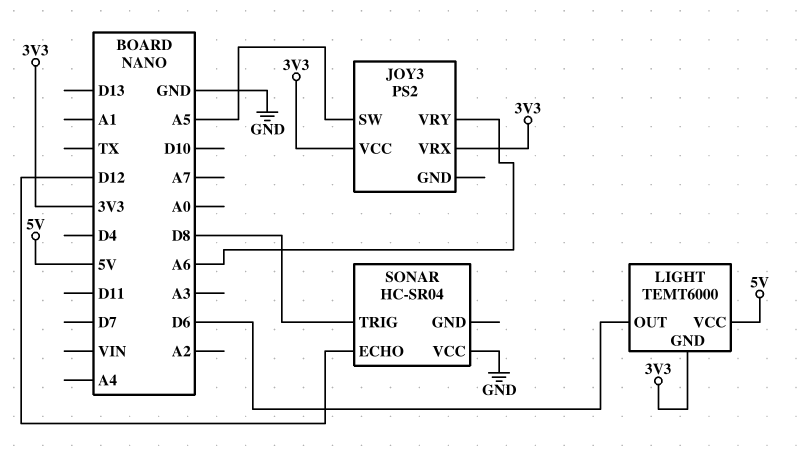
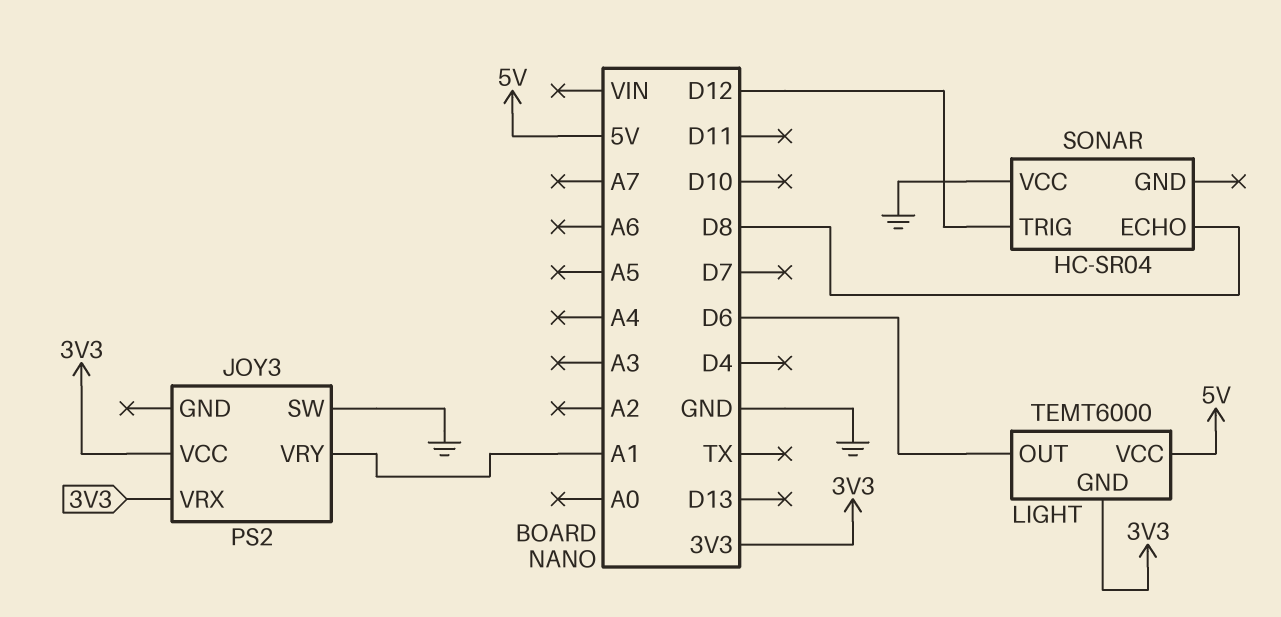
JOY3 pin SW: A5 -> GND
JOY3 pin VRY: A6 -> A1
SONAR pin ECHO: D12 -> D8
SONAR pin TRIG: D8 -> D12

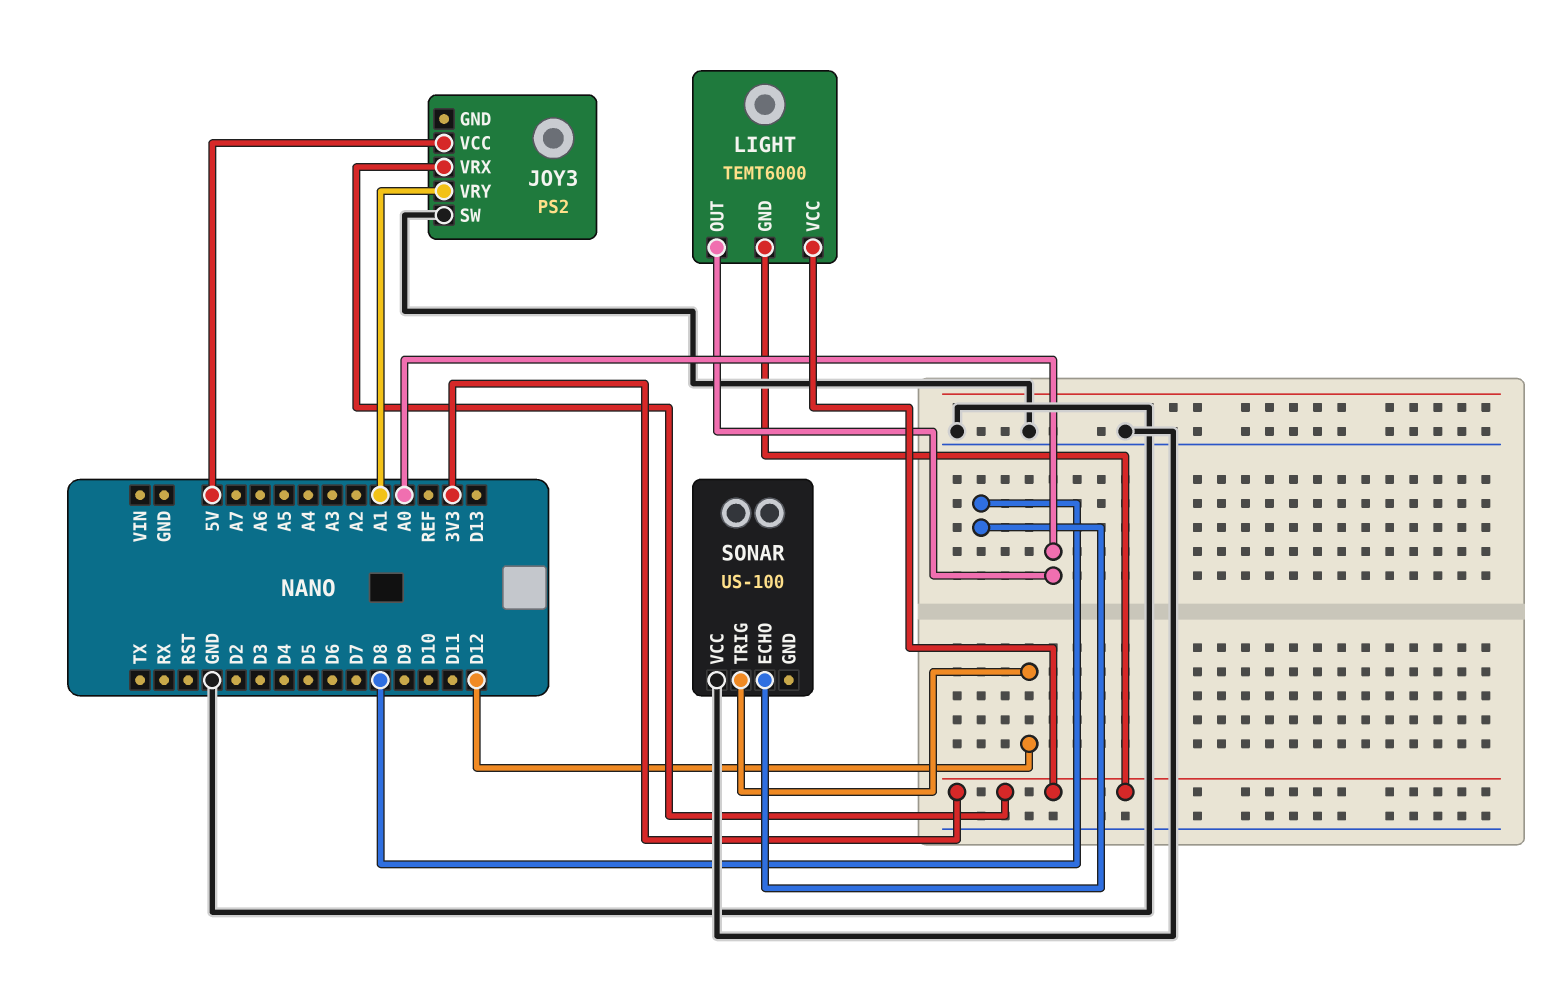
JOY3 pin VCC: 3V3 -> 5V
LIGHT pin OUT: D6 -> A0
LIGHT pin VCC: 5V -> 3V3
SONAR: HC-SR04 -> US-100

